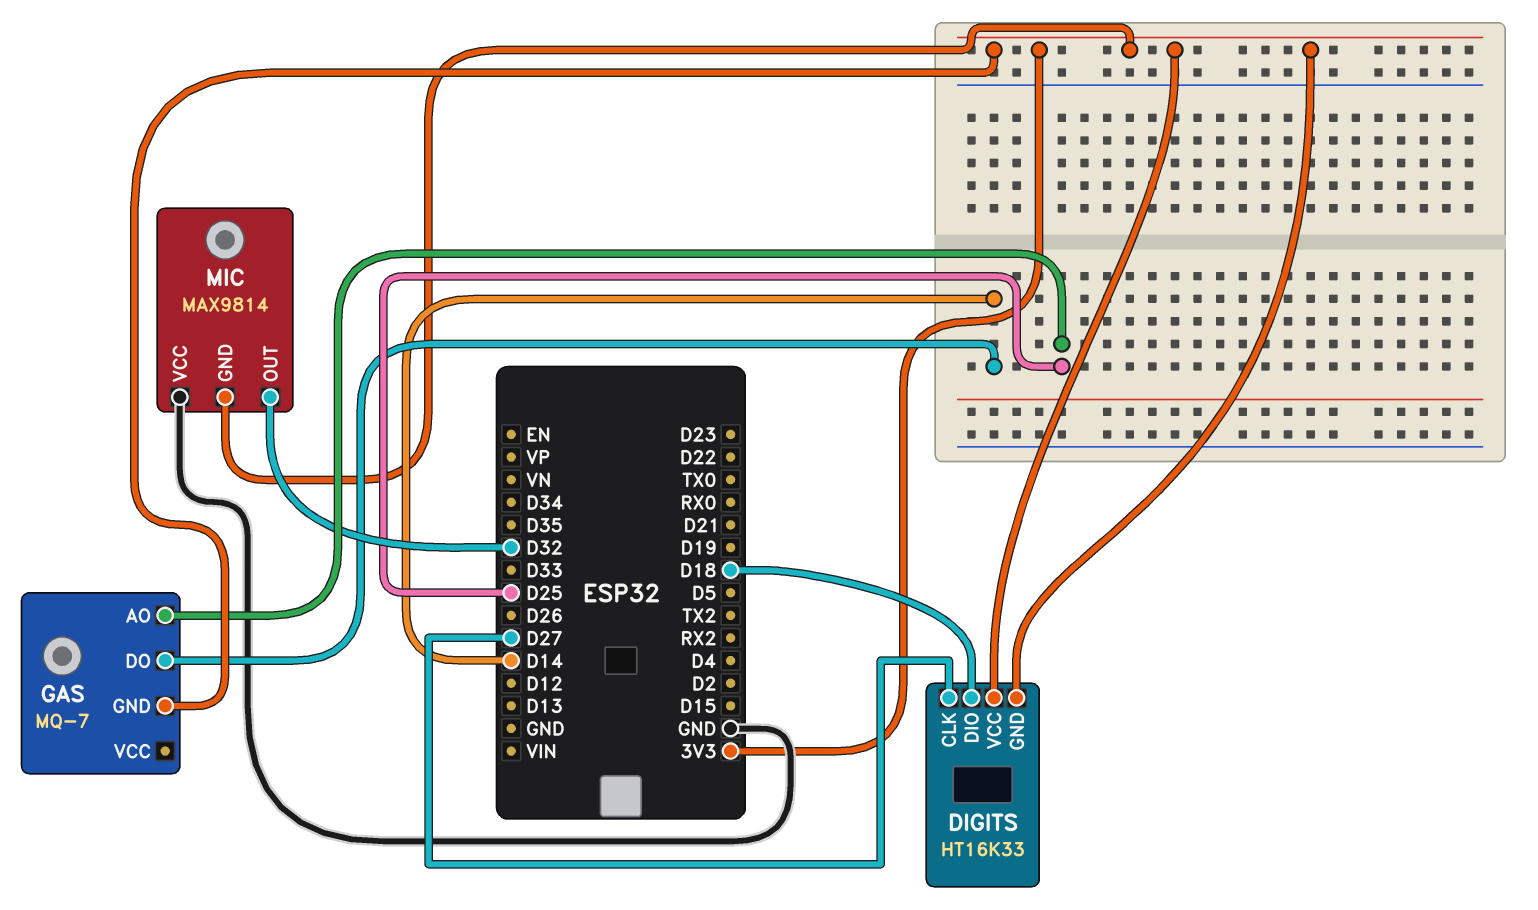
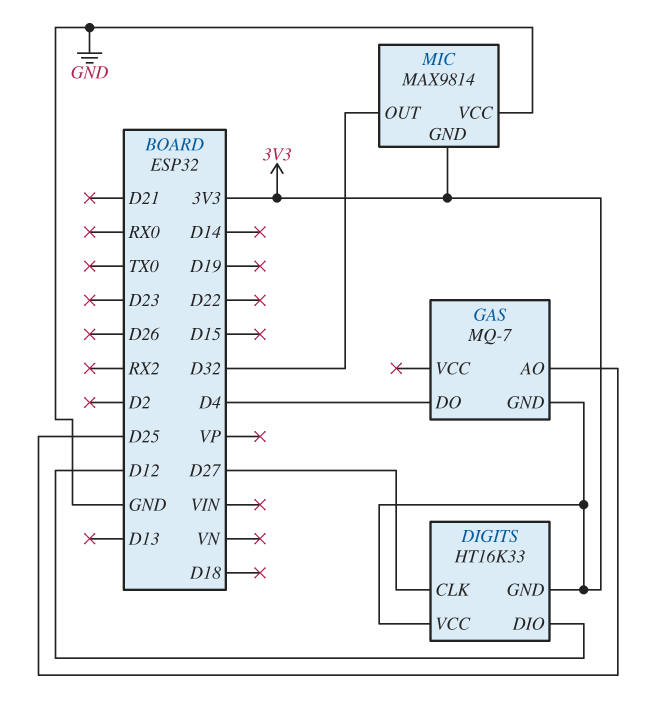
DIGITS pin DIO: D18 -> D12
GAS pin DO: D14 -> D4

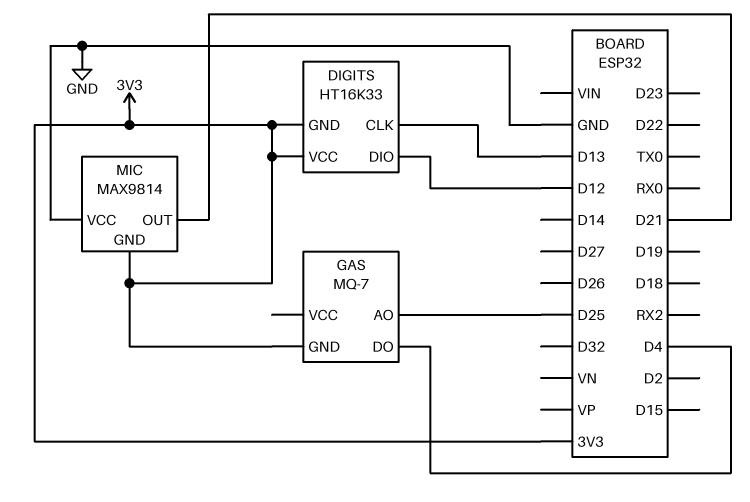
DIGITS pin CLK: D27 -> D13
MIC pin OUT: D32 -> D21

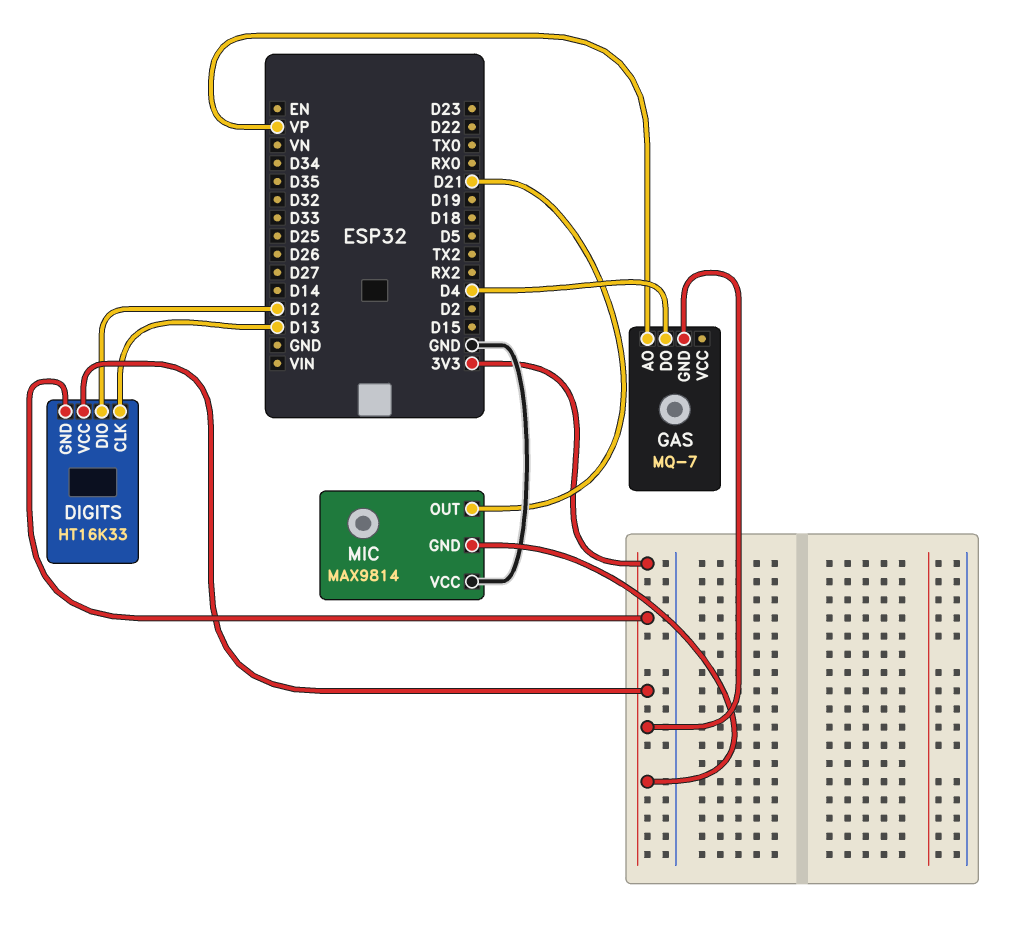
GAS pin AO: D25 -> VP

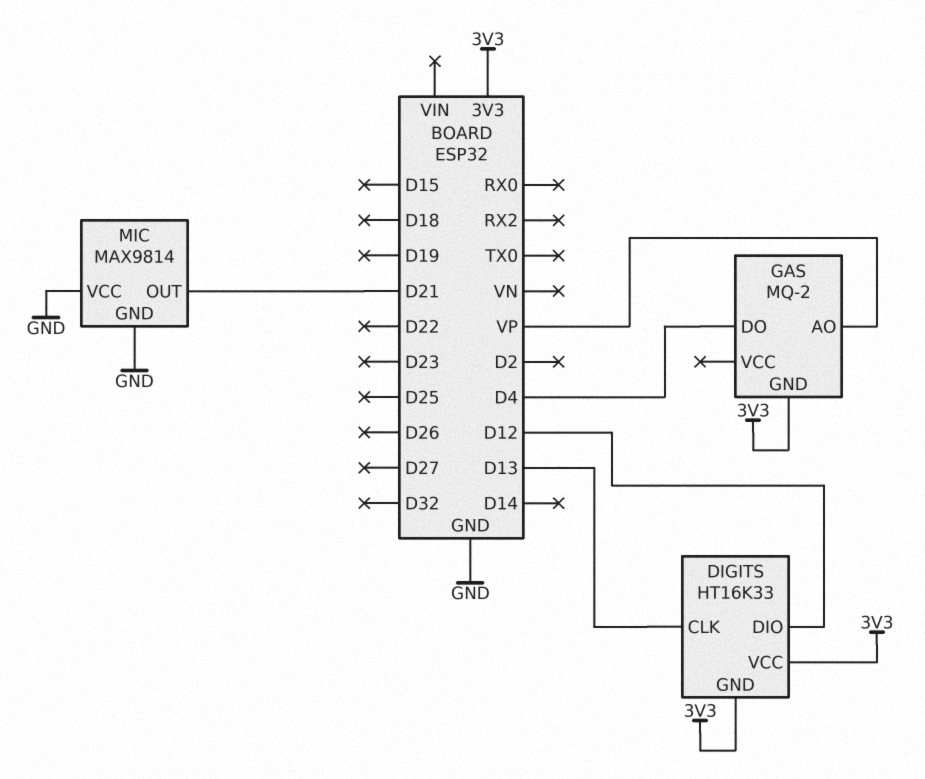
GAS: MQ-7 -> MQ-2
MIC pin GND: 3V3 -> GND

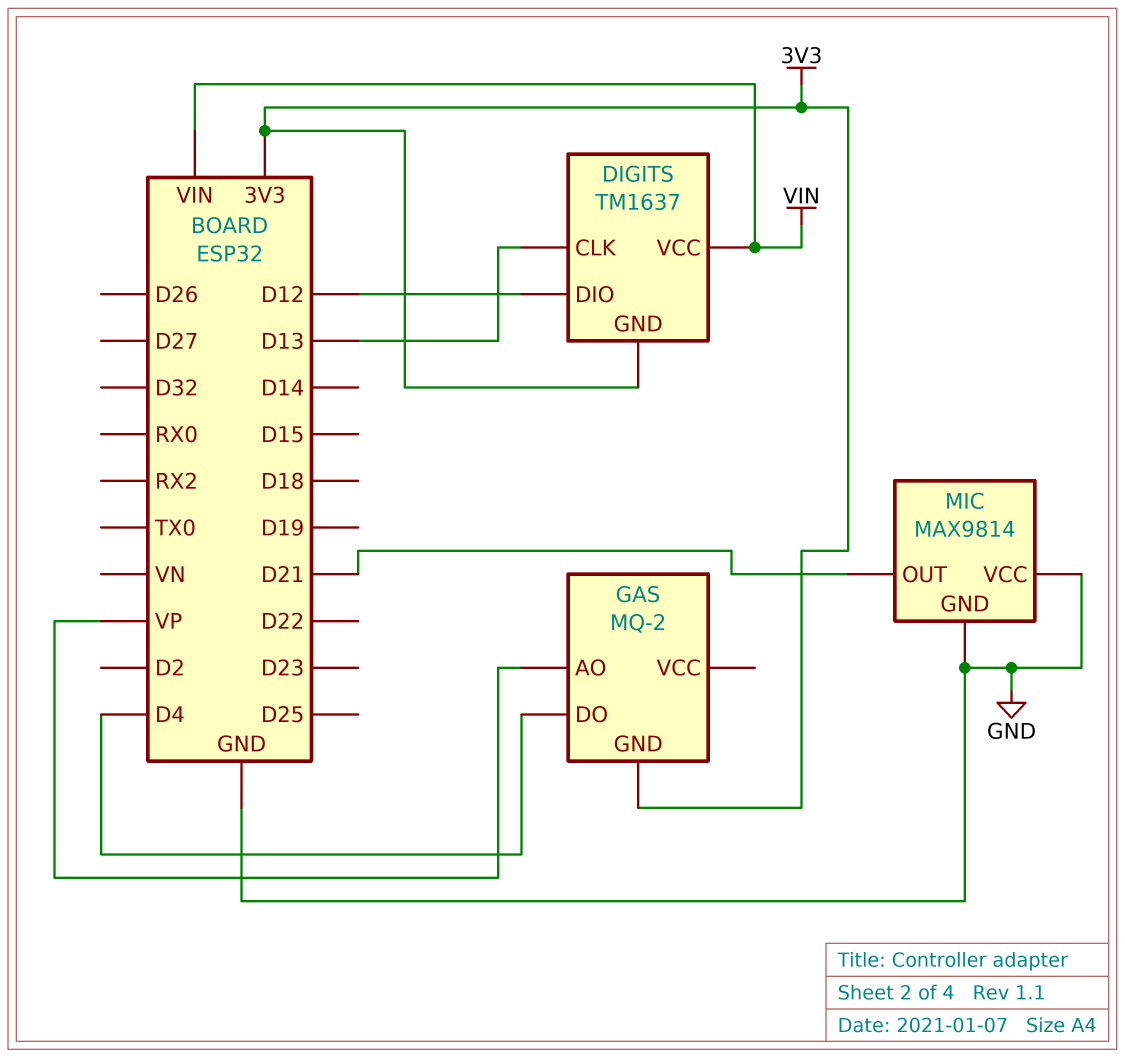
DIGITS: HT16K33 -> TM1637
DIGITS pin VCC: 3V3 -> VIN

